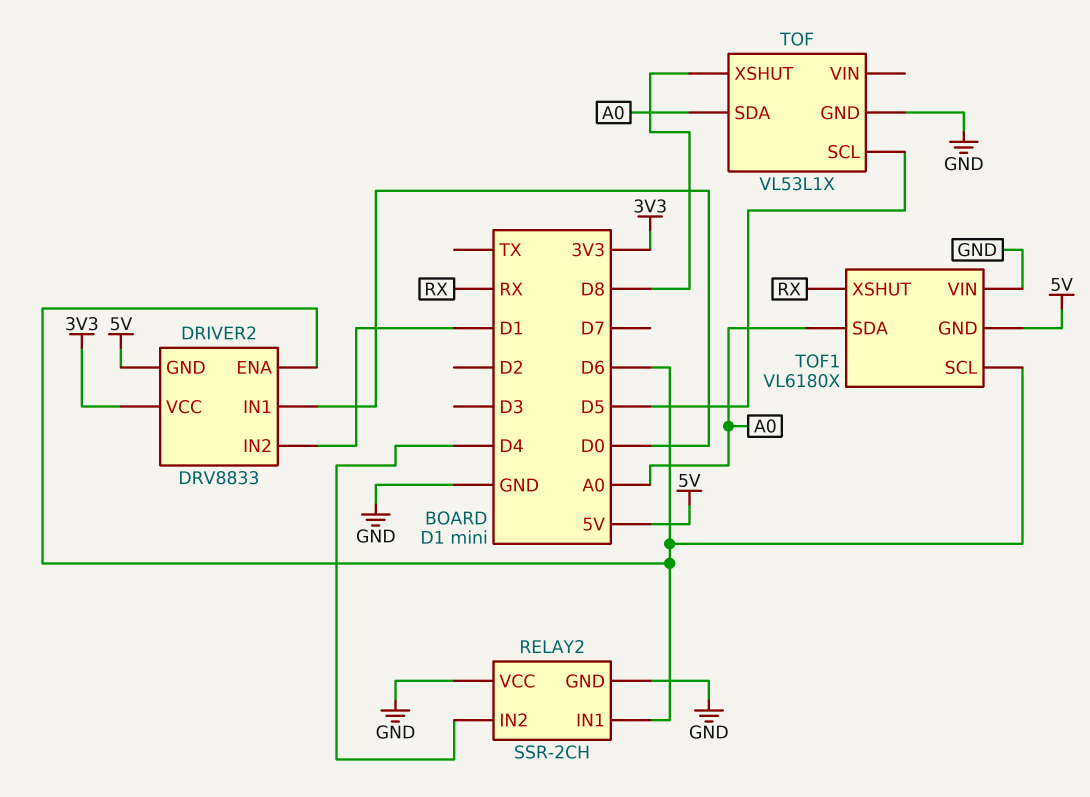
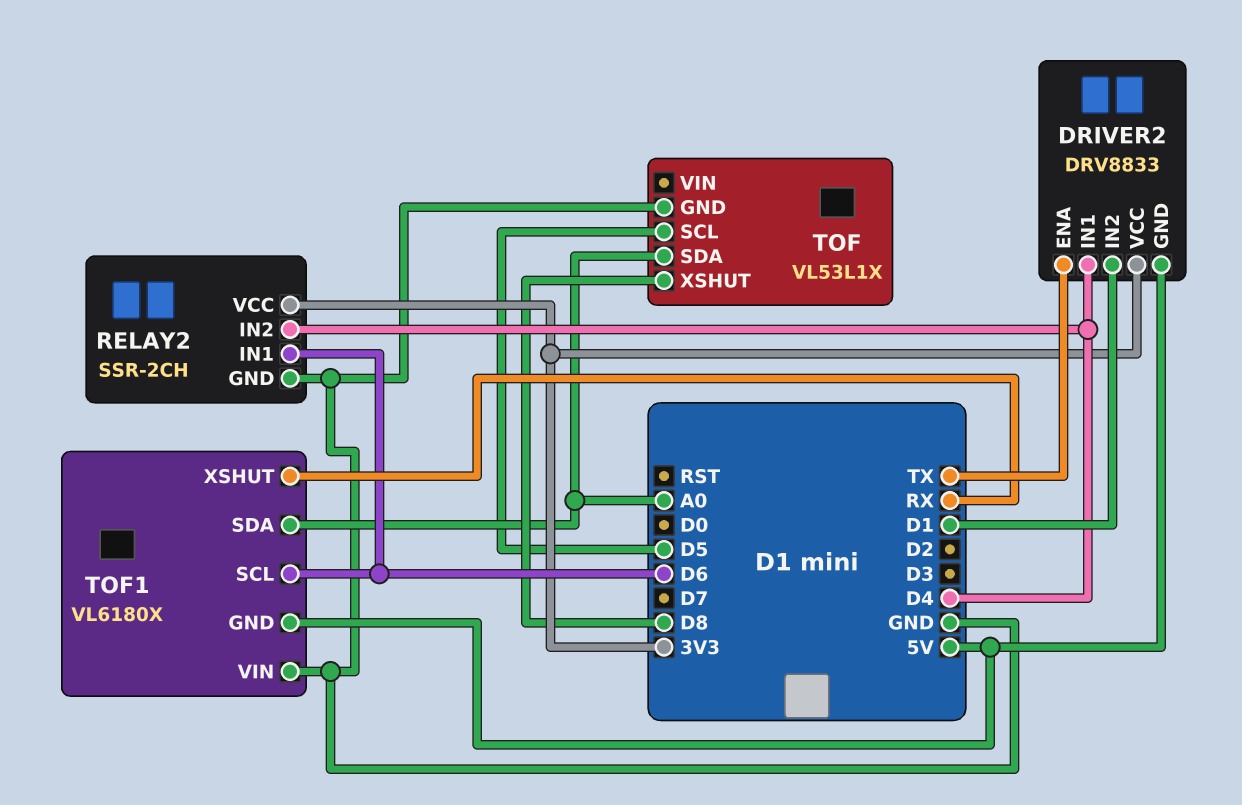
DRIVER2 pin ENA: D6 -> TX
DRIVER2 pin IN1: D0 -> D4
RELAY2 pin VCC: GND -> 3V3

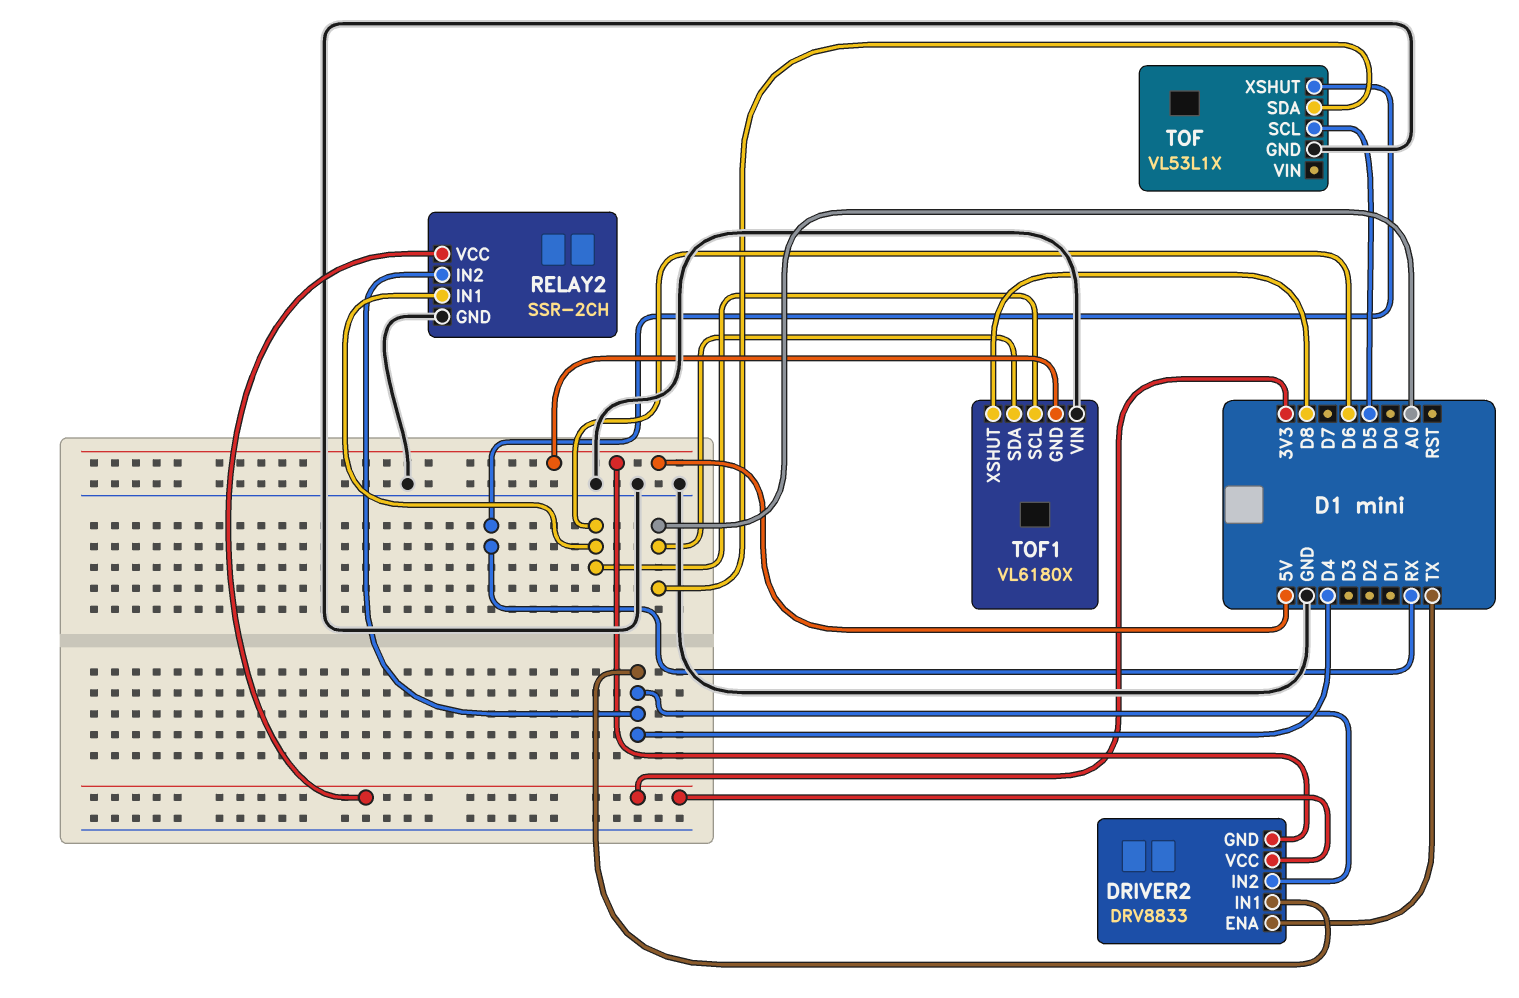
DRIVER2 pin IN2: D1 -> D4
TOF pin XSHUT: D8 -> RX
TOF1 pin XSHUT: RX -> D8

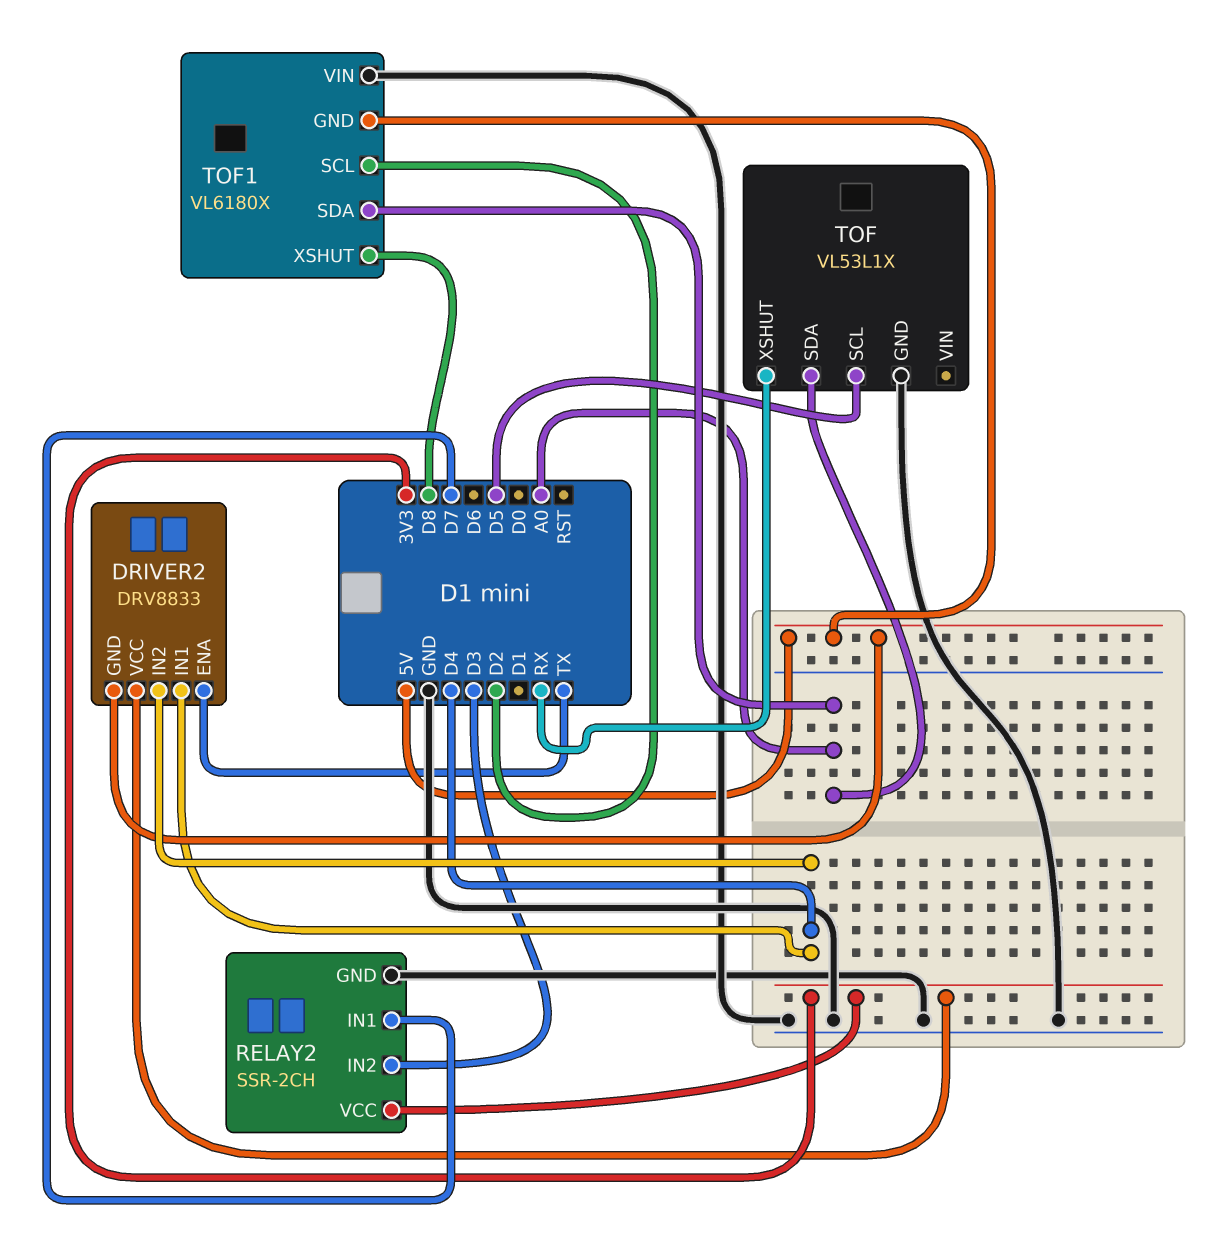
RELAY2 pin IN1: D6 -> D7
RELAY2 pin IN2: D4 -> D3
TOF1 pin SCL: D6 -> D2

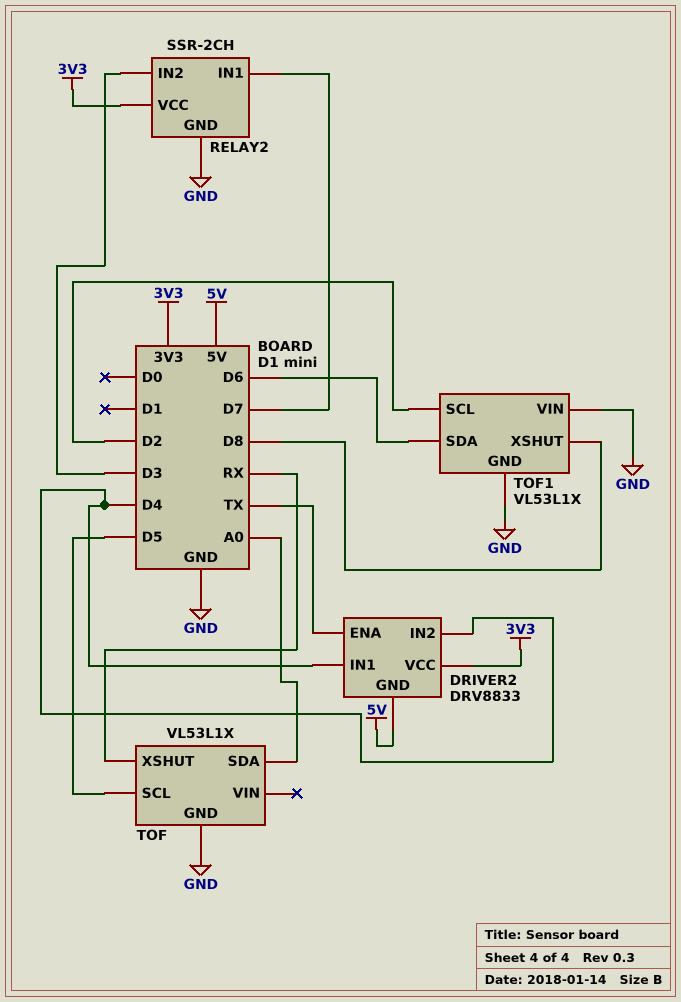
TOF1: VL6180X -> VL53L1X
TOF1 pin GND: 5V -> GND
TOF1 pin SDA: A0 -> D6

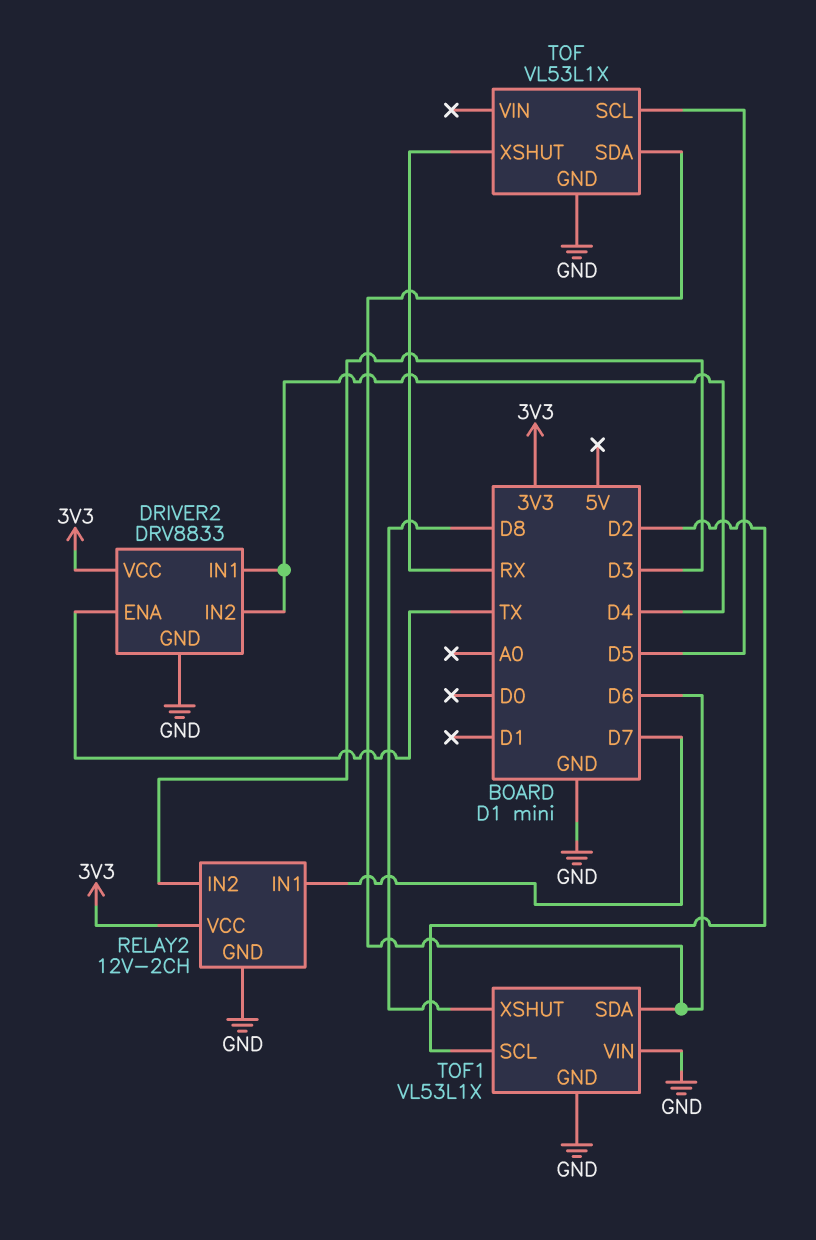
DRIVER2 pin GND: 5V -> GND
RELAY2: SSR-2CH -> 12V-2CH
TOF pin SDA: A0 -> D6

